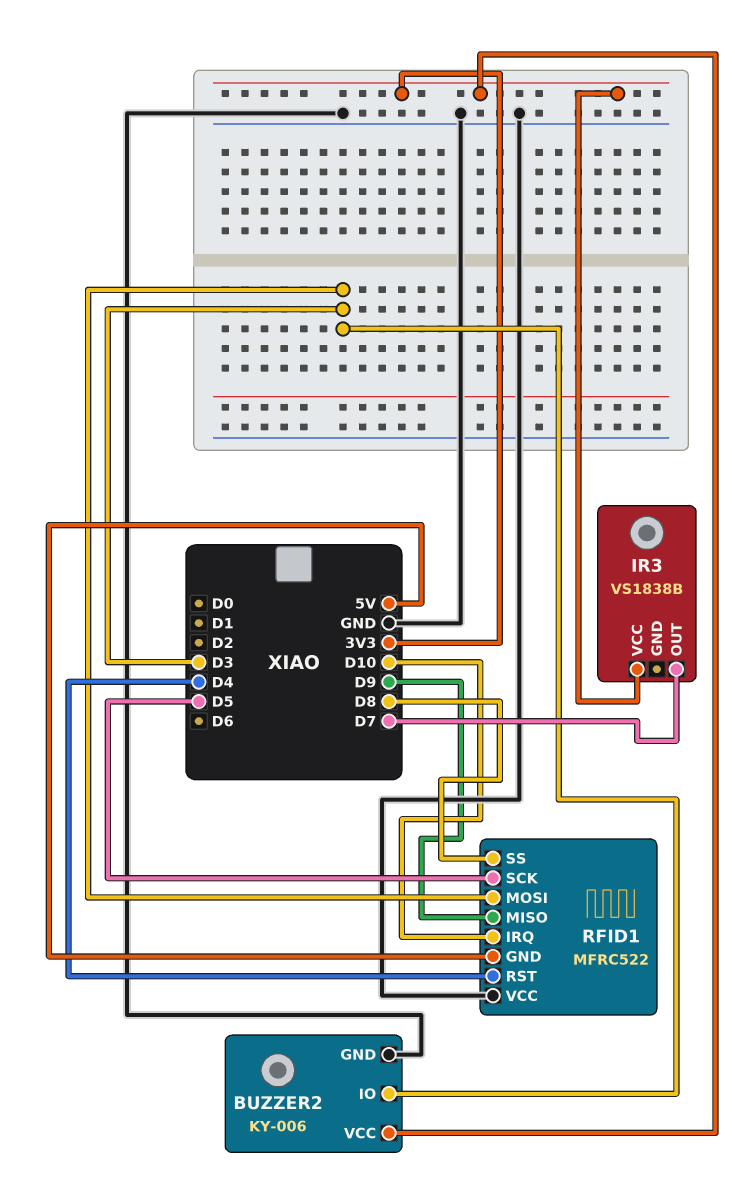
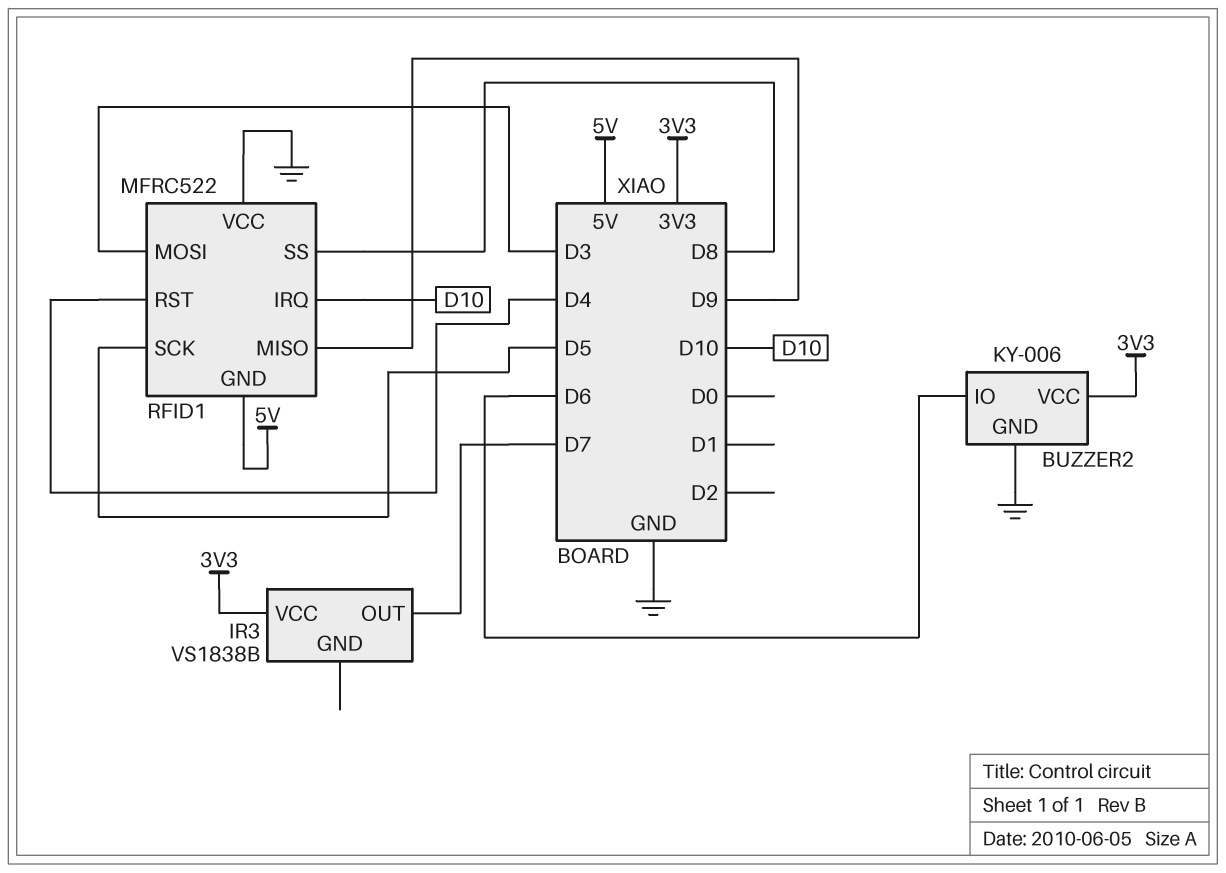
BUZZER2 pin IO: D3 -> D6

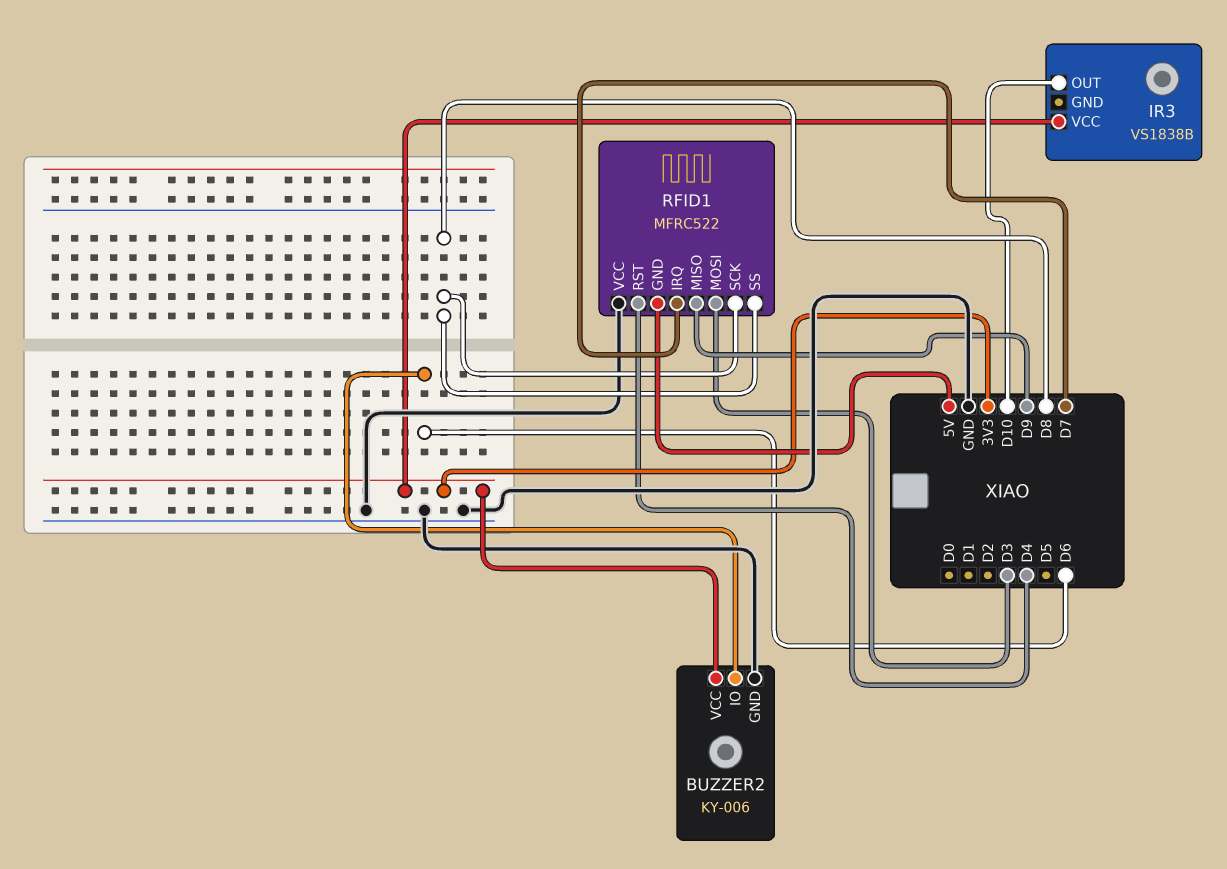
IR3 pin OUT: D7 -> D10
RFID1 pin IRQ: D10 -> D7
RFID1 pin SCK: D5 -> D8

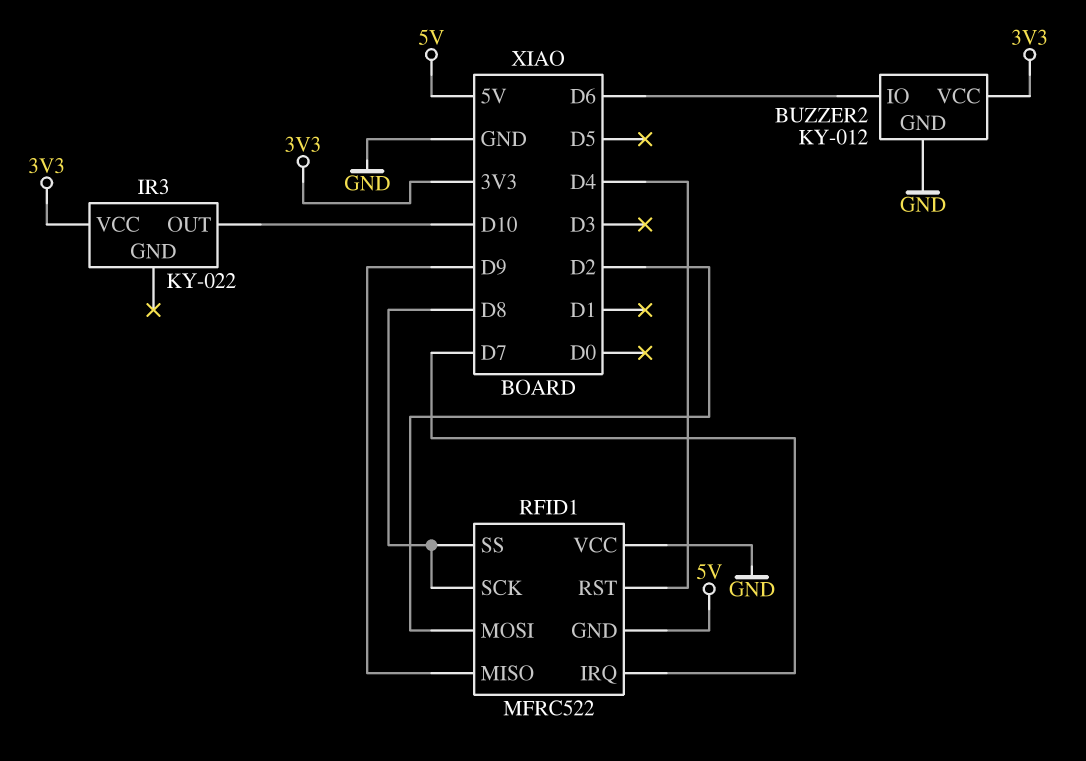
BUZZER2: KY-006 -> KY-012
IR3: VS1838B -> KY-022
RFID1 pin MOSI: D3 -> D2

